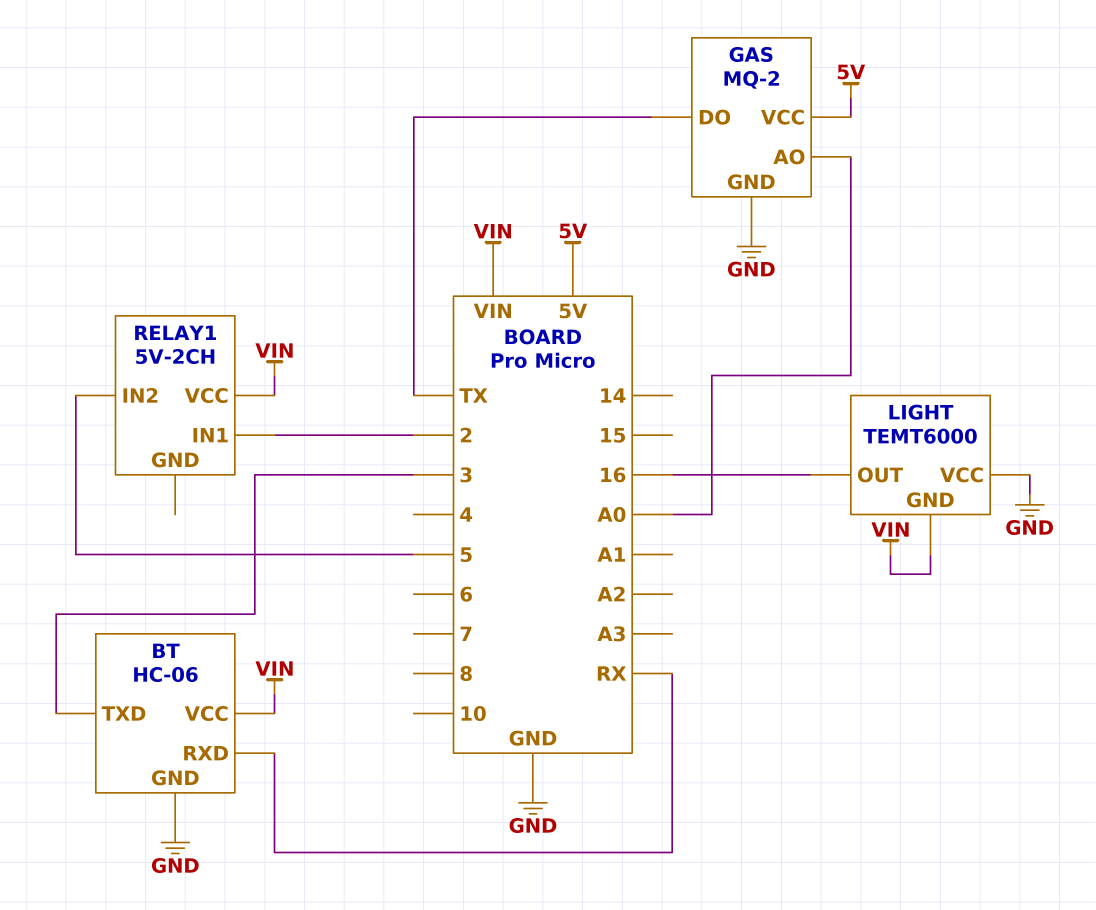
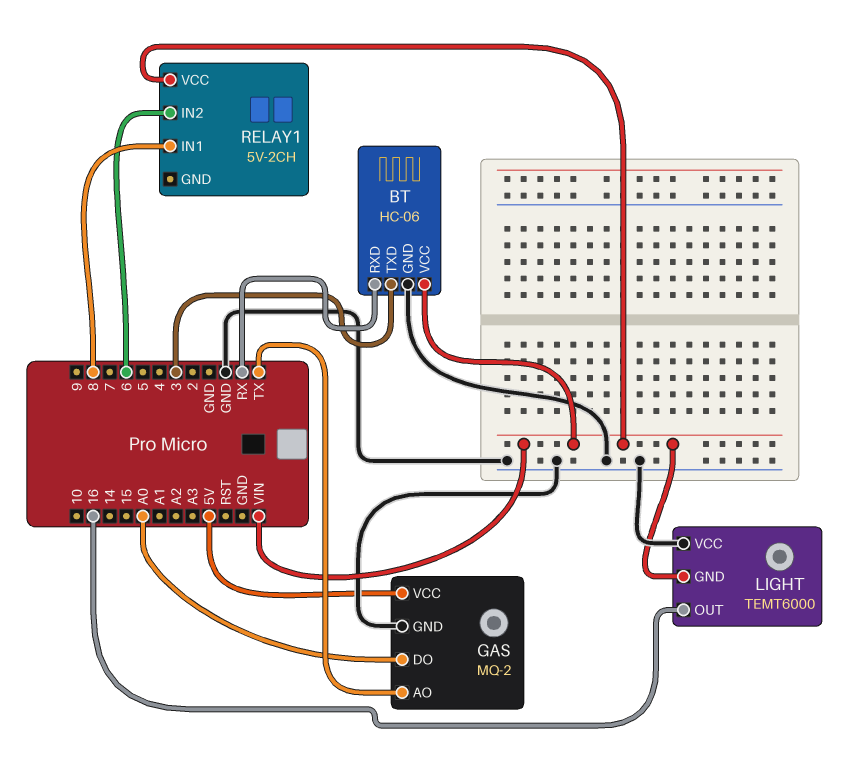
GAS pin AO: A0 -> TX
GAS pin DO: TX -> A0
RELAY1 pin IN1: 2 -> 8
RELAY1 pin IN2: 5 -> 6

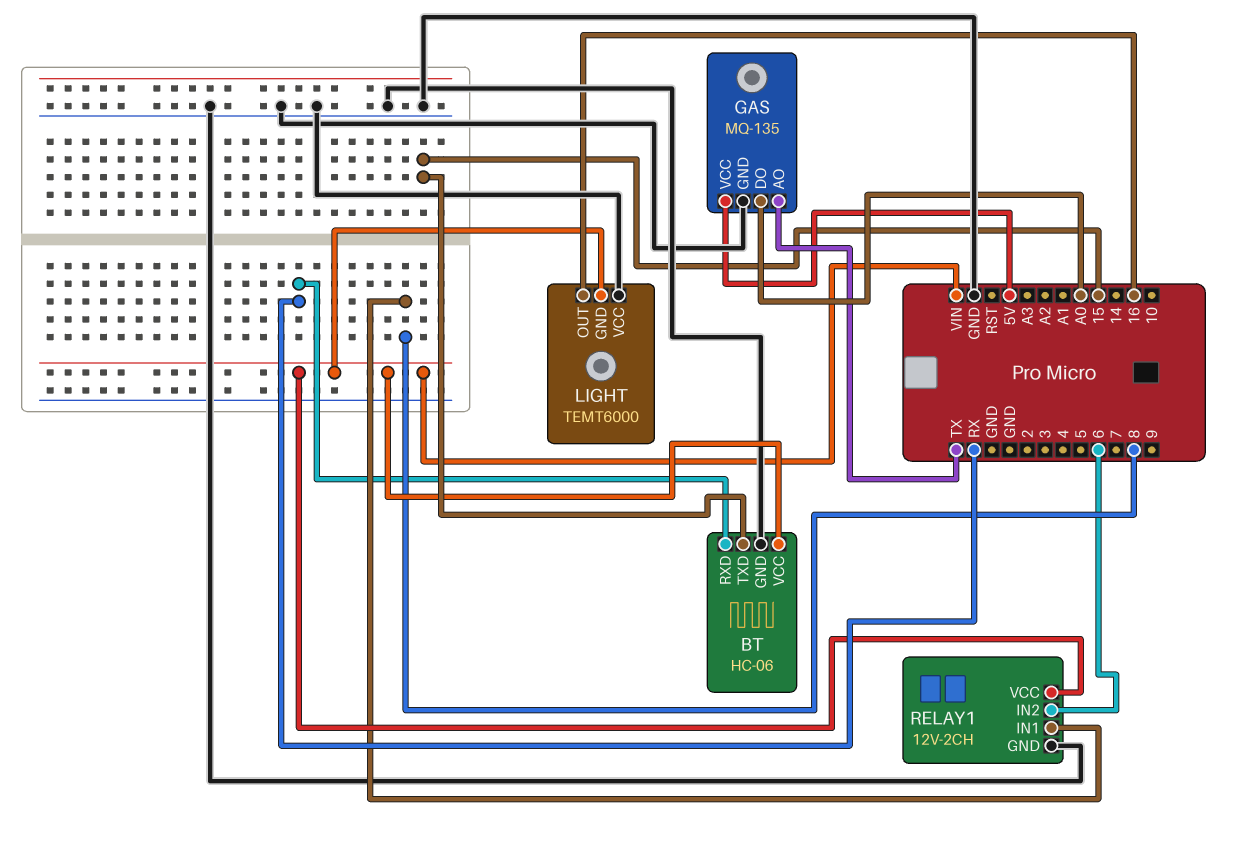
BT pin TXD: 3 -> 15
GAS: MQ-2 -> MQ-135
RELAY1: 5V-2CH -> 12V-2CH
RELAY1 pin GND: none -> GND

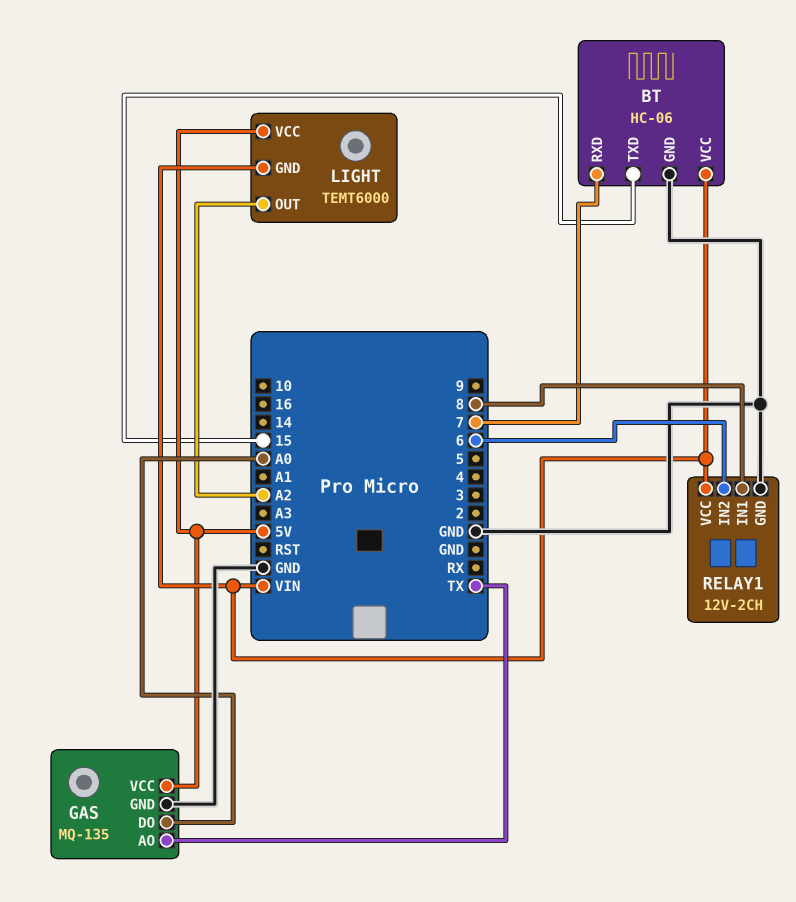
BT pin RXD: RX -> 7
LIGHT pin OUT: 16 -> A2
LIGHT pin VCC: GND -> 5V

